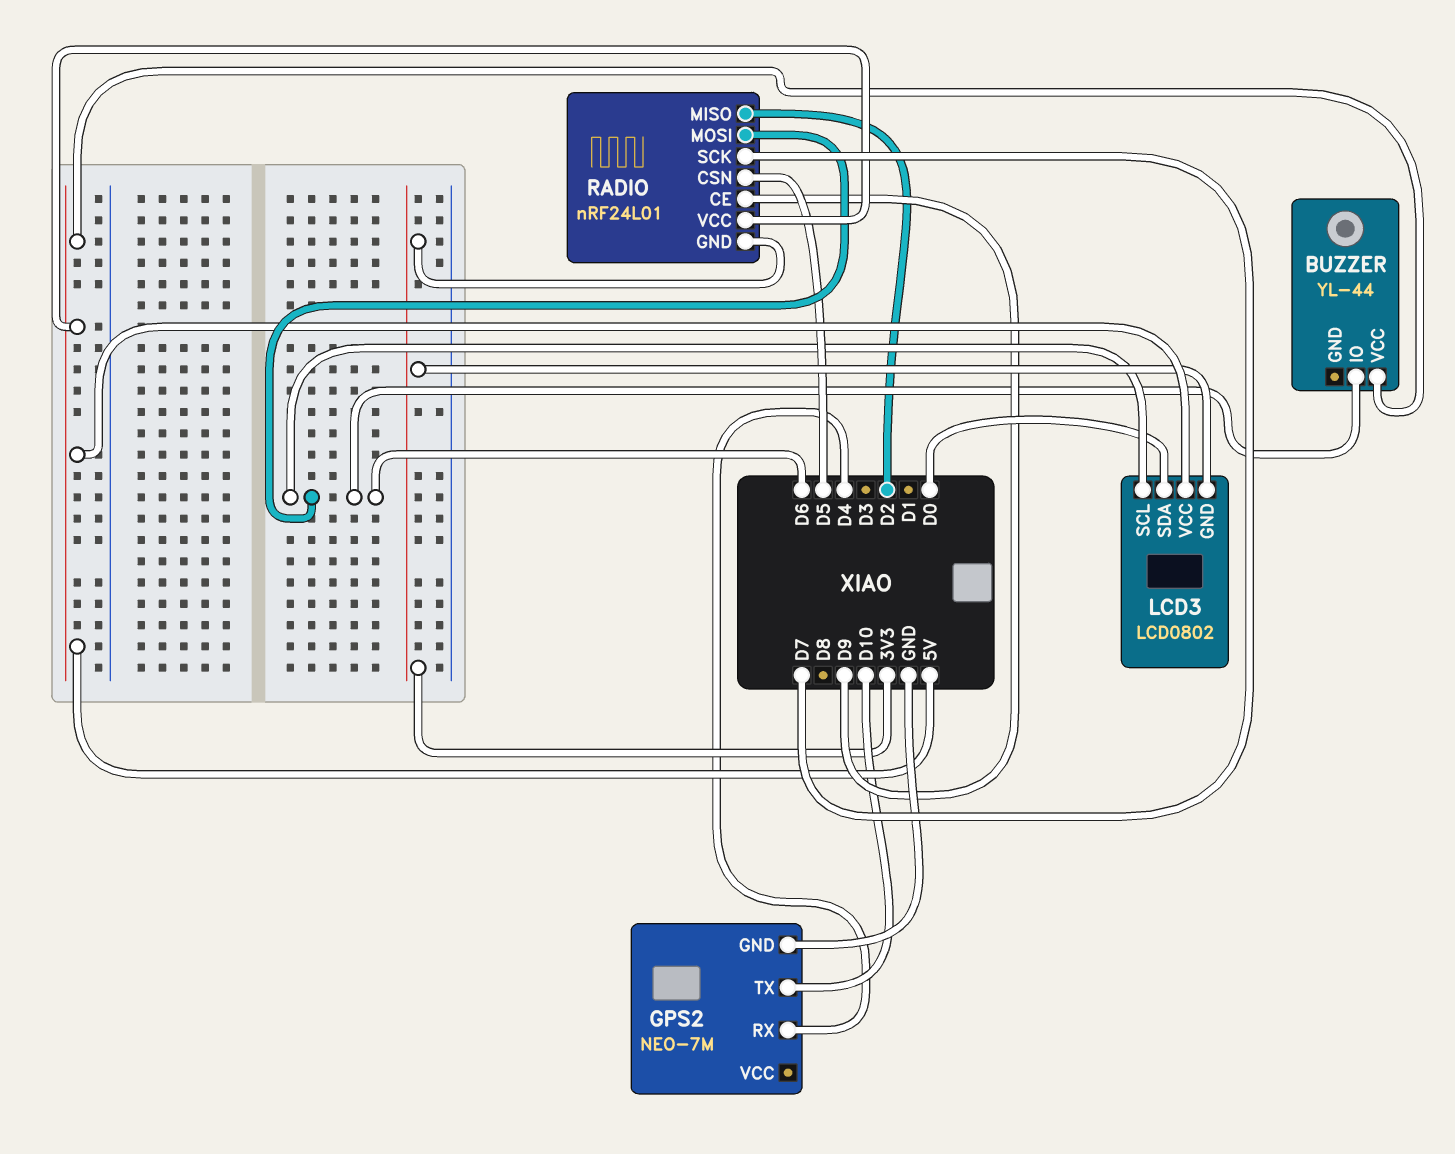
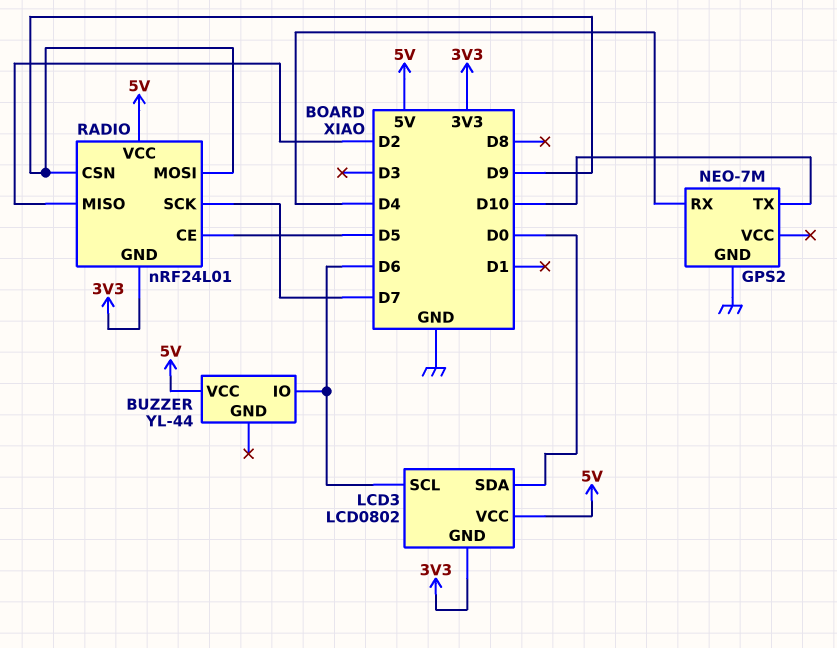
RADIO pin CE: D9 -> D5
RADIO pin CSN: D5 -> D9
RADIO pin MOSI: D6 -> D9

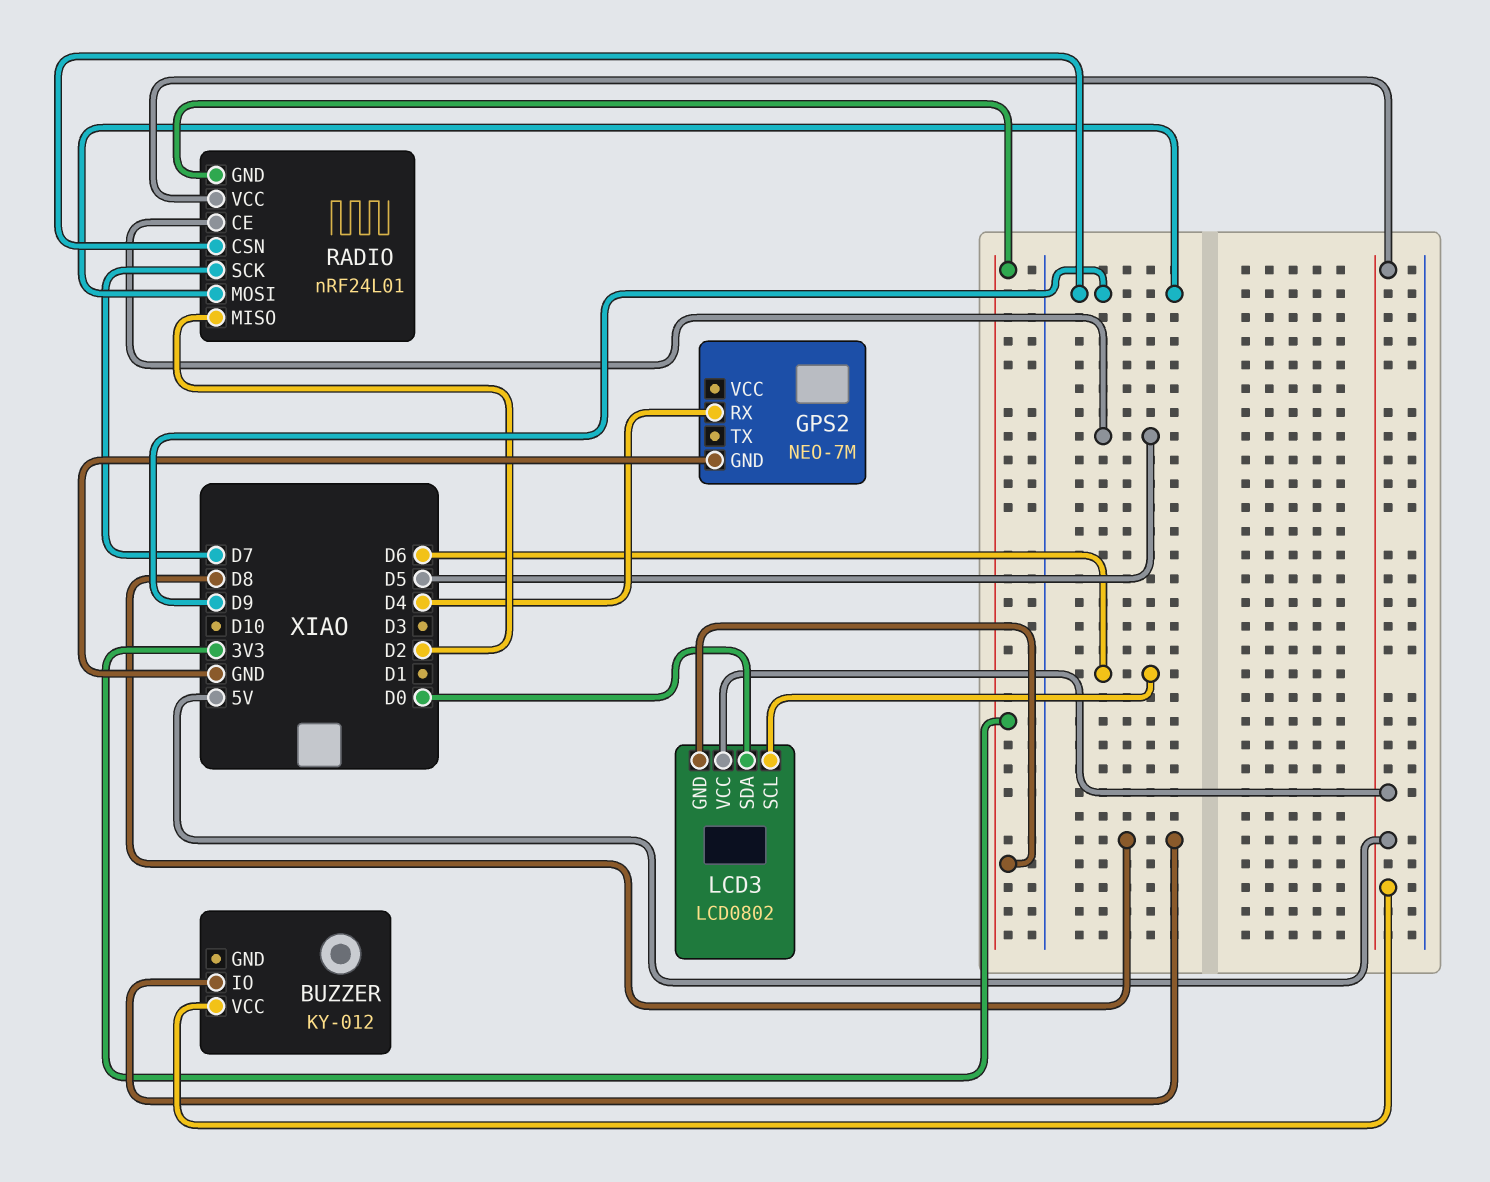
BUZZER: YL-44 -> KY-012
BUZZER pin IO: D6 -> D8
GPS2 pin TX: D10 -> none

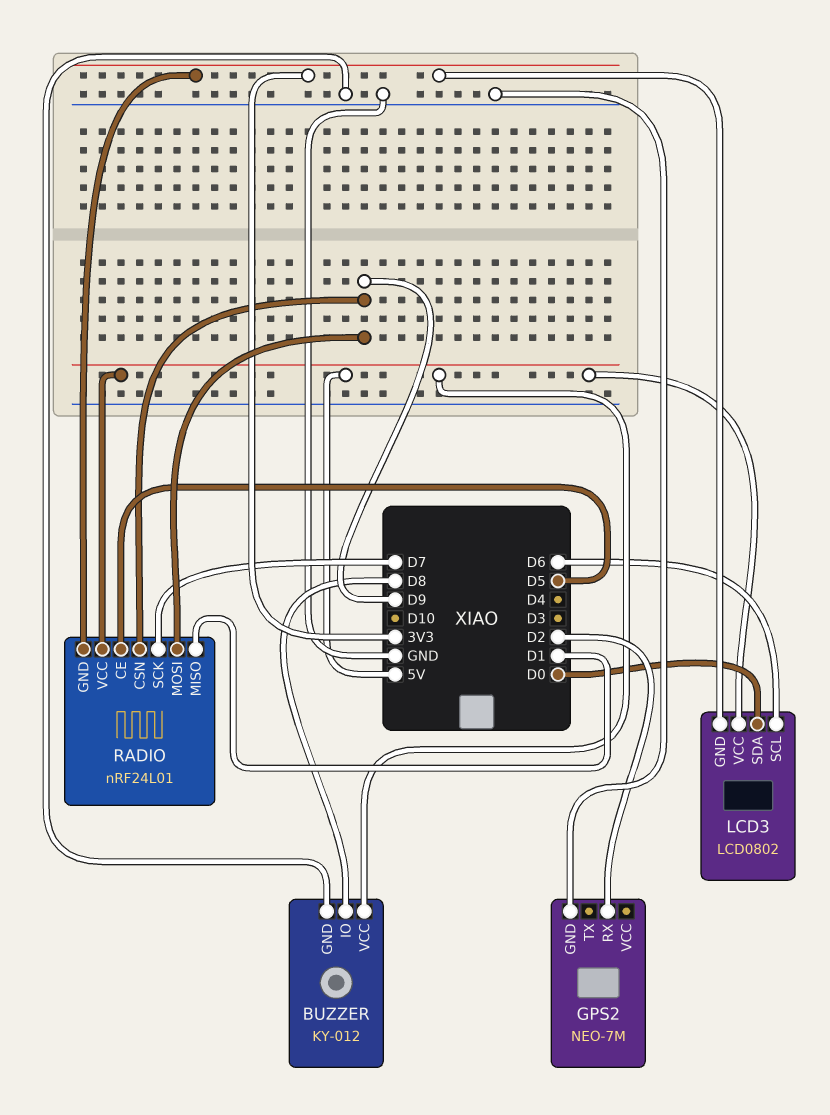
BUZZER pin GND: none -> GND
GPS2 pin RX: D4 -> D2
RADIO pin MISO: D2 -> D1

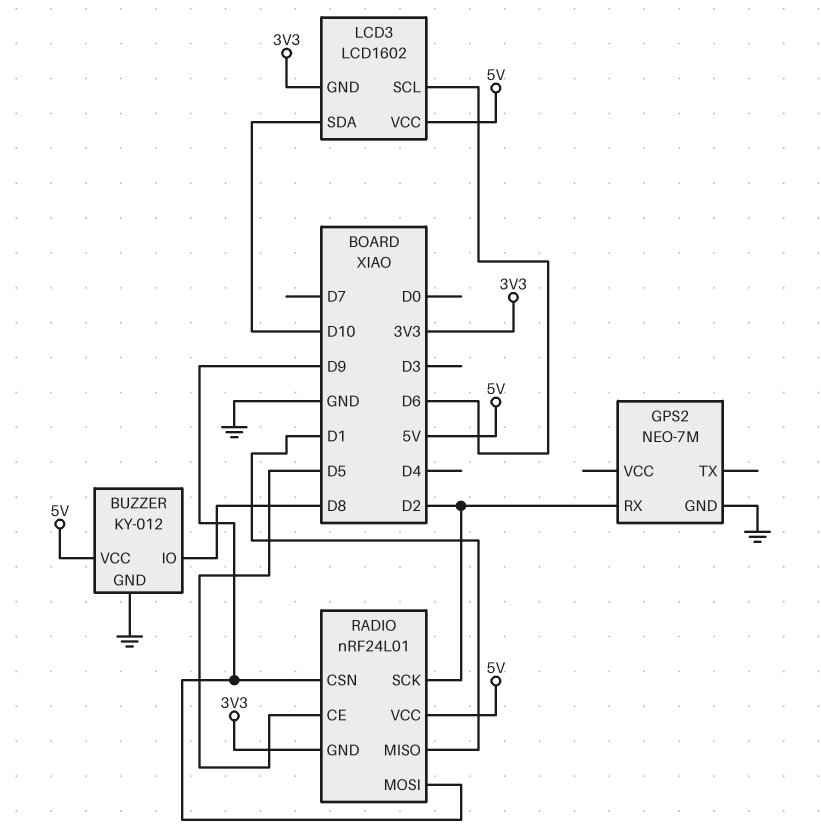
LCD3: LCD0802 -> LCD1602
LCD3 pin SDA: D0 -> D10
RADIO pin SCK: D7 -> D2

